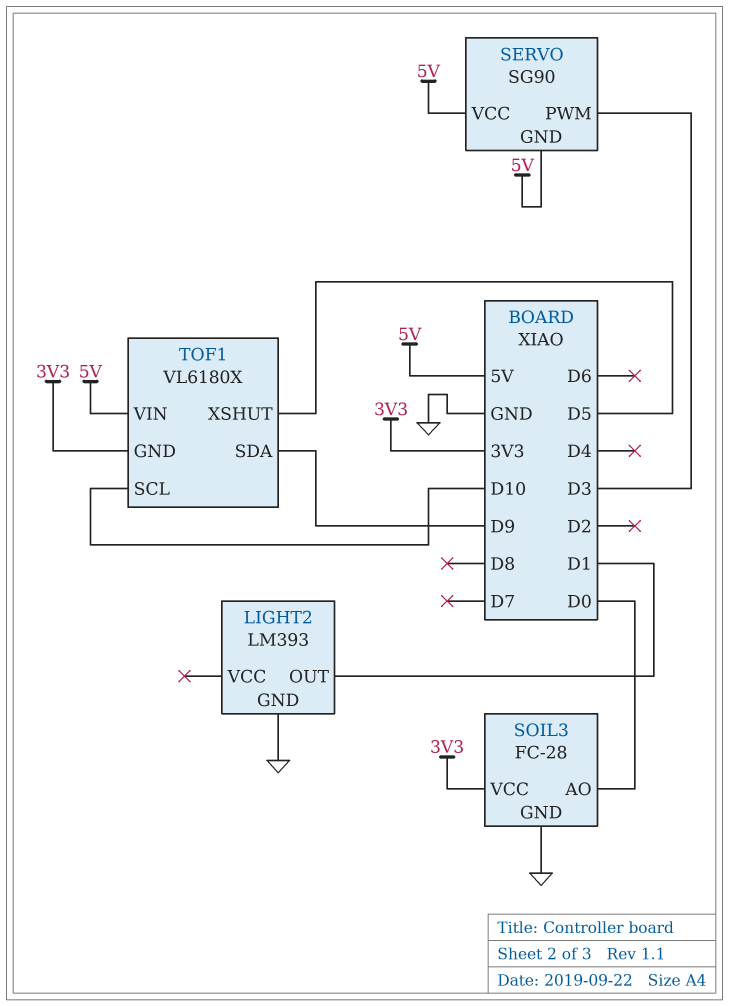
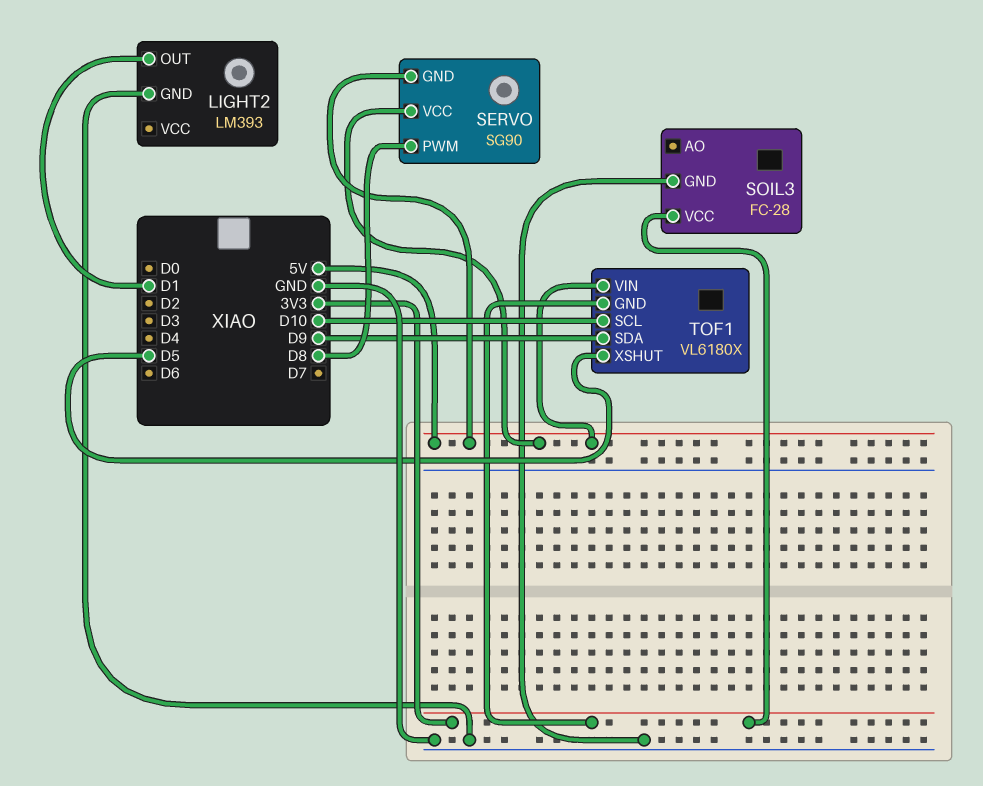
SERVO pin PWM: D3 -> D8
SOIL3 pin AO: D0 -> none

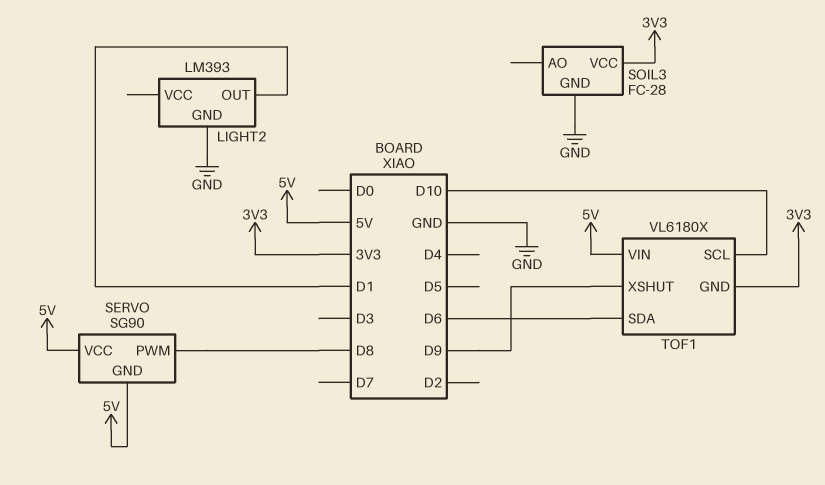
TOF1 pin SDA: D9 -> D6
TOF1 pin XSHUT: D5 -> D9

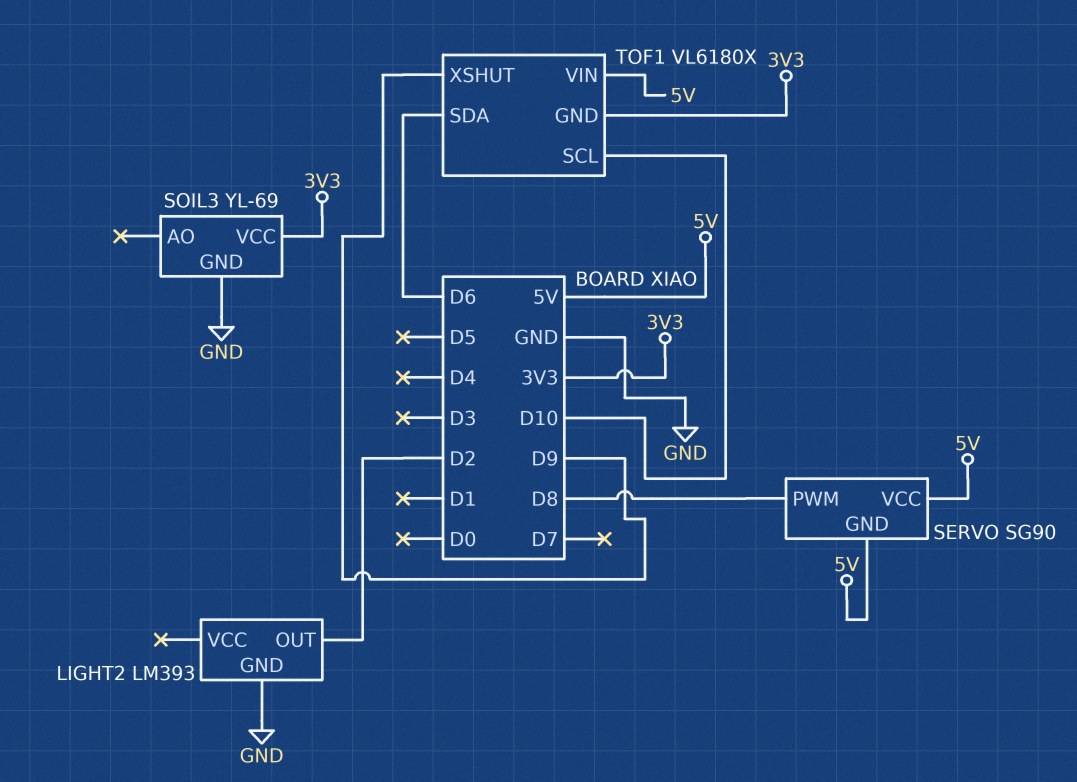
LIGHT2 pin OUT: D1 -> D2
SOIL3: FC-28 -> YL-69

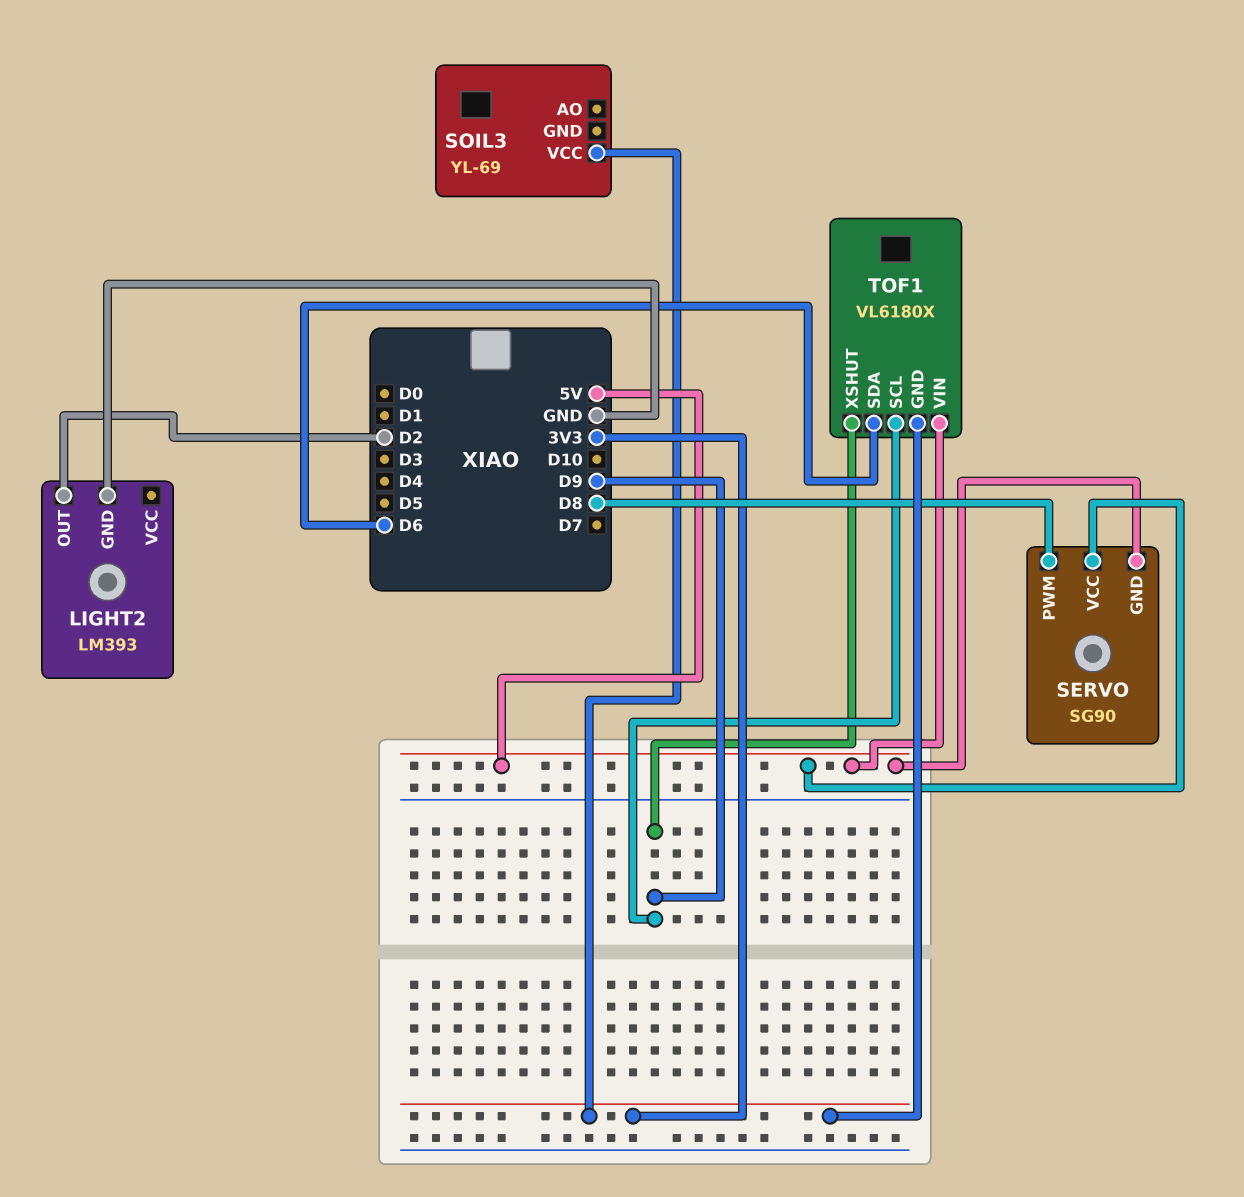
SOIL3 pin GND: GND -> none
TOF1 pin SCL: D10 -> D9

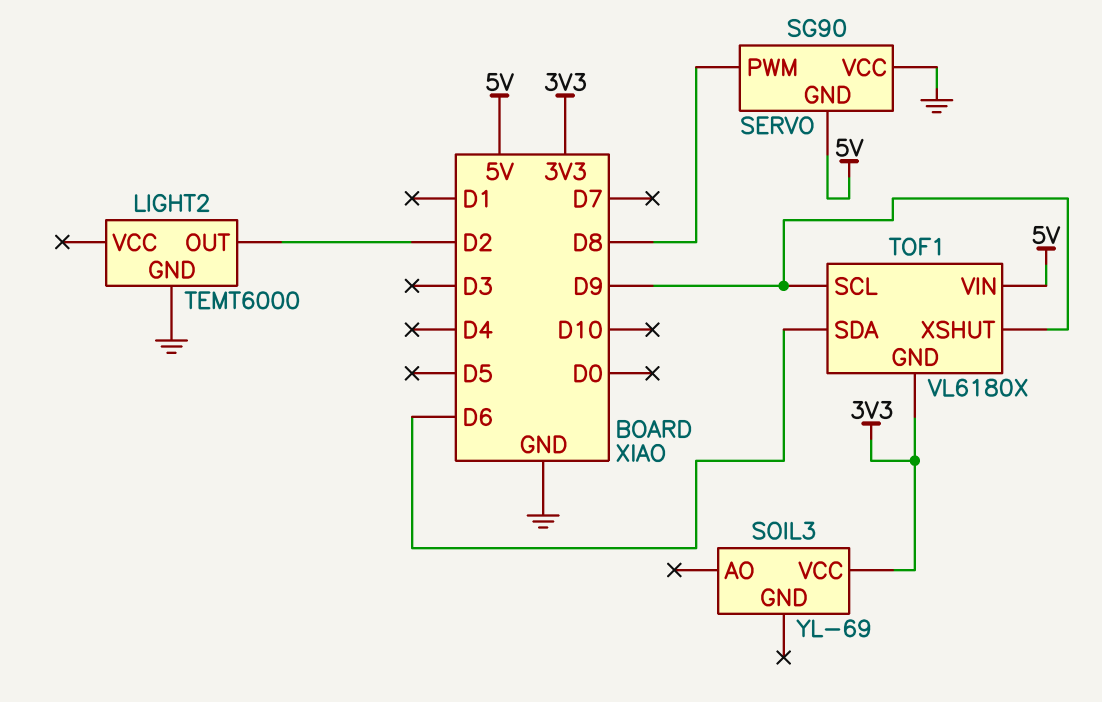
LIGHT2: LM393 -> TEMT6000
SERVO pin VCC: 5V -> GND

